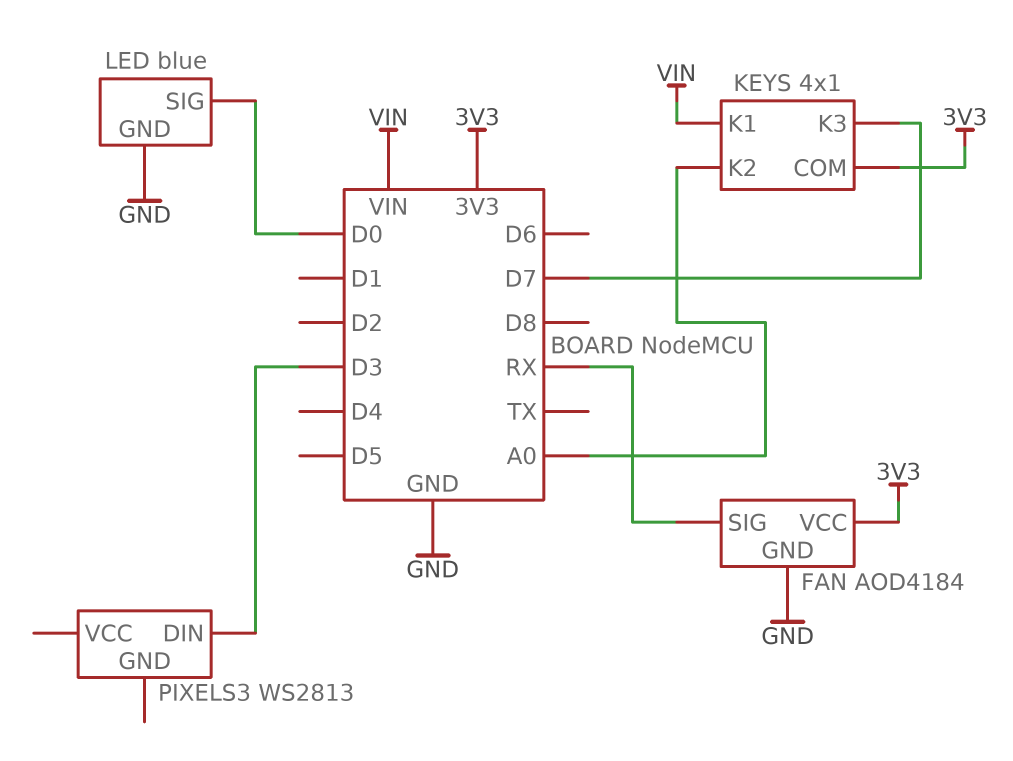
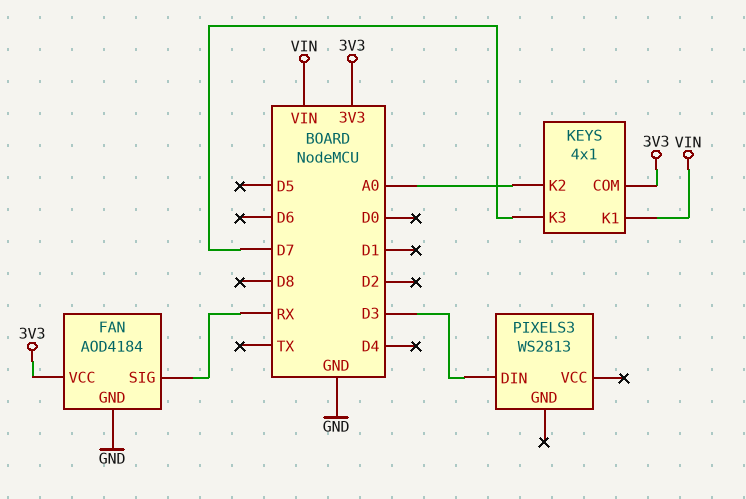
LED: blue -> none
LED pin GND: GND -> none
LED pin SIG: D0 -> none

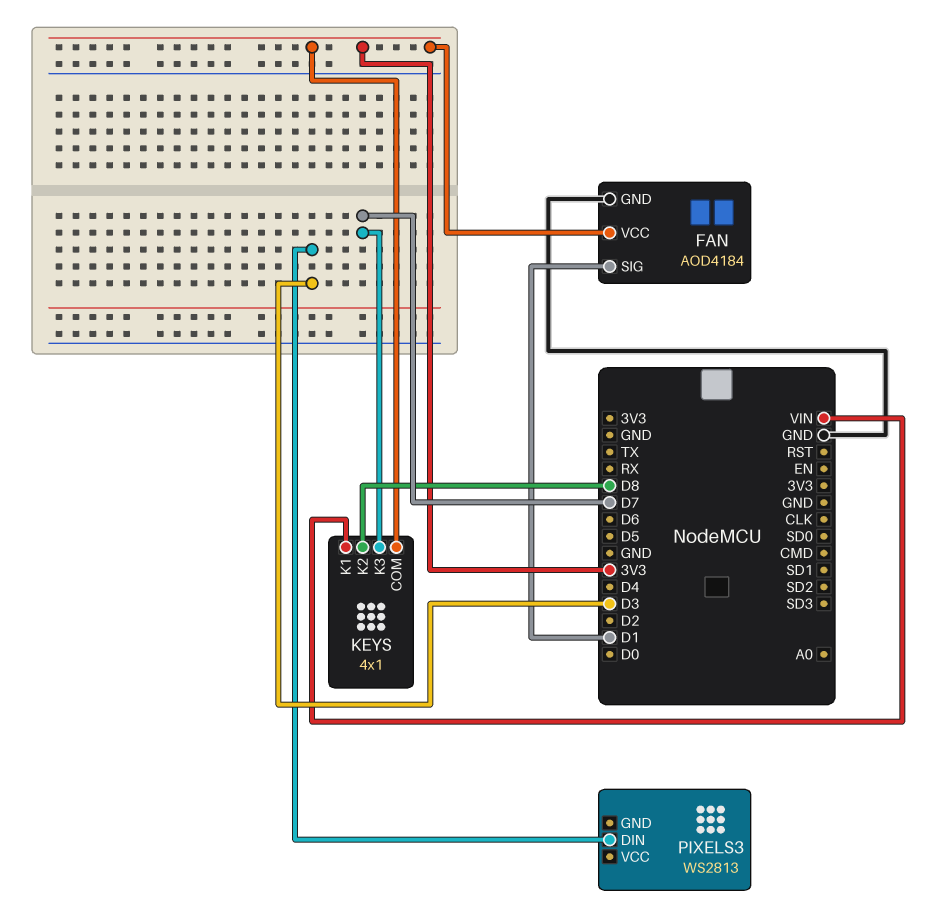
FAN pin SIG: RX -> D1
KEYS pin K2: A0 -> D8

